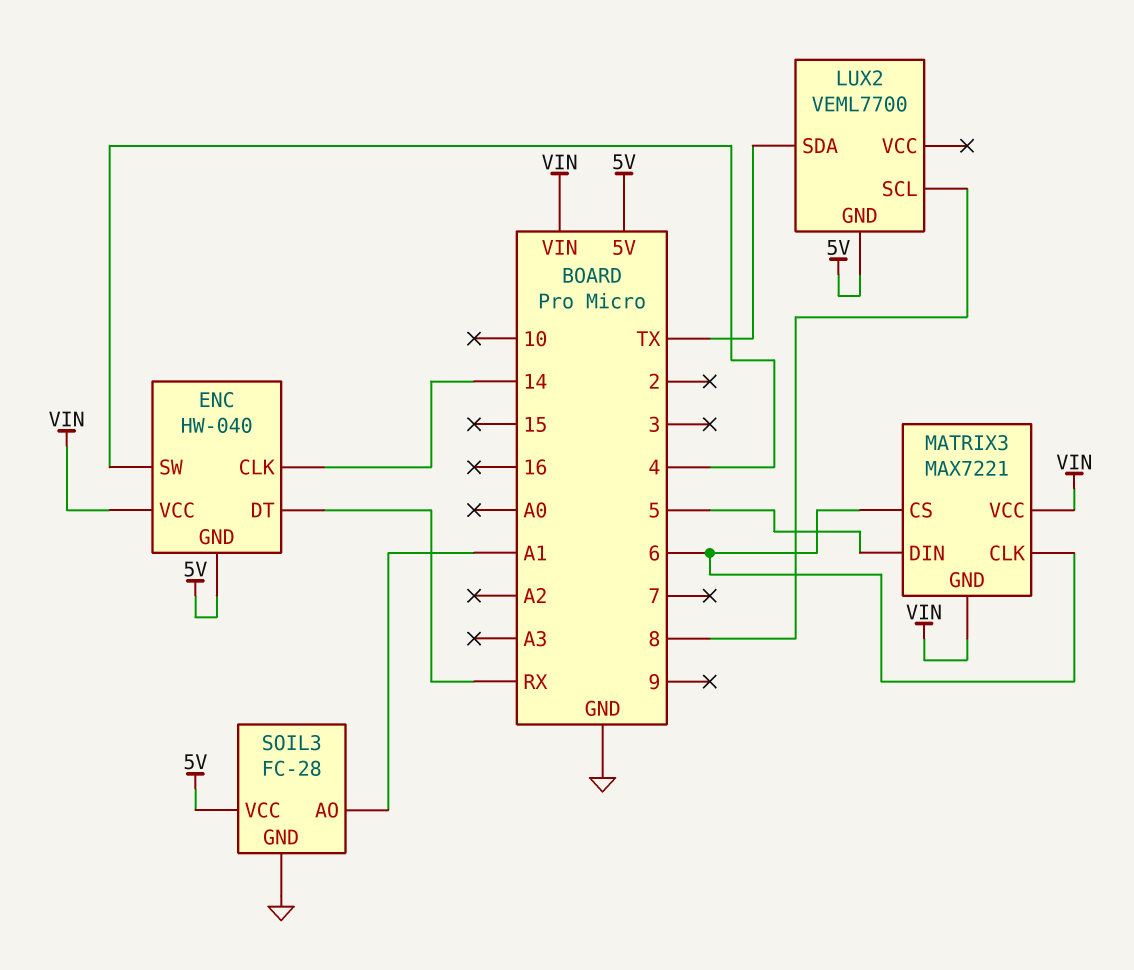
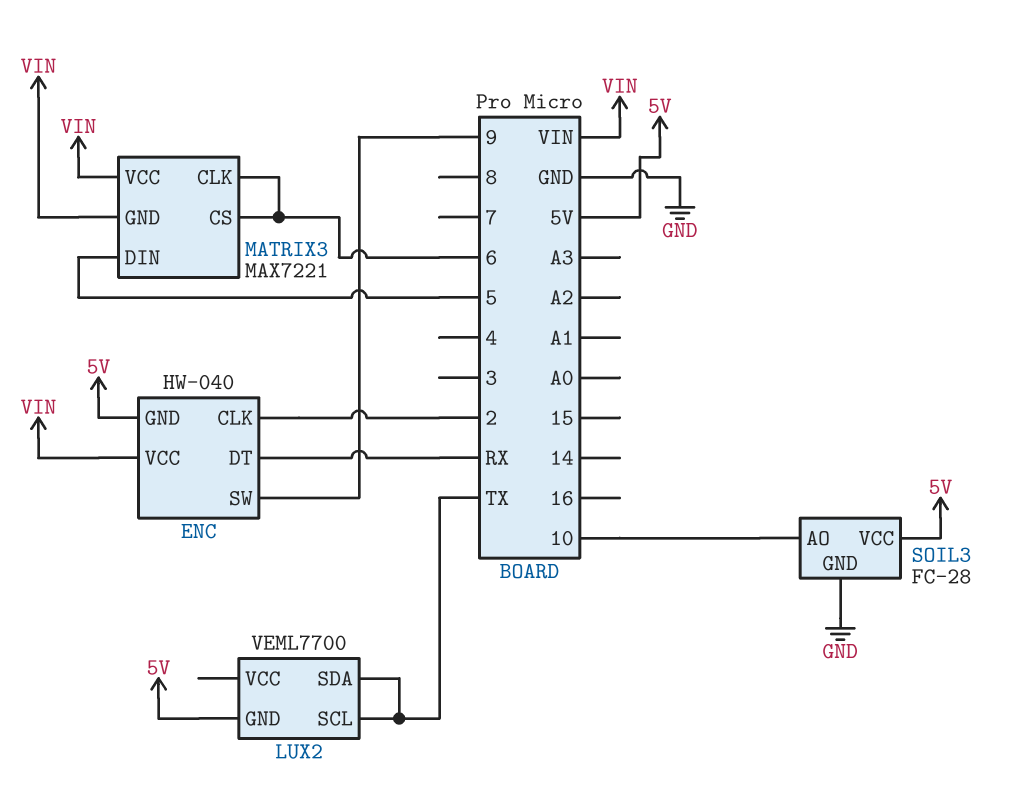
ENC pin CLK: 14 -> 2
ENC pin SW: 4 -> 9
LUX2 pin SCL: 8 -> TX
SOIL3 pin AO: A1 -> 10

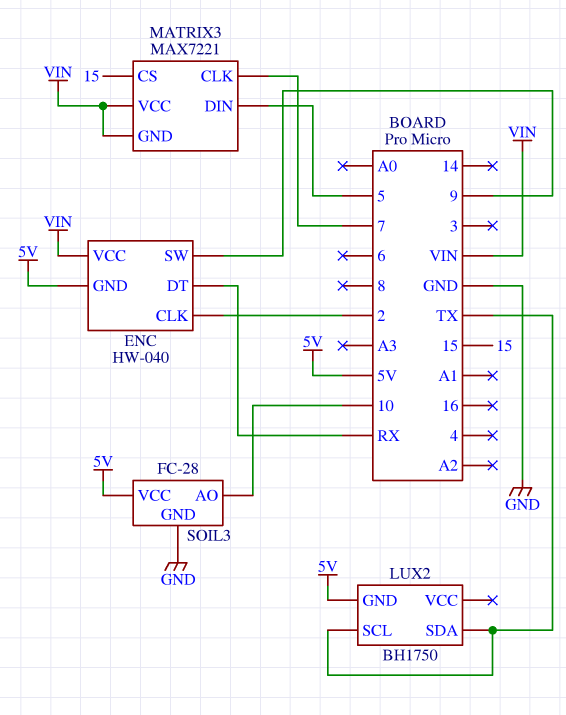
LUX2: VEML7700 -> BH1750
MATRIX3 pin CLK: 6 -> 7
MATRIX3 pin CS: 6 -> 15

